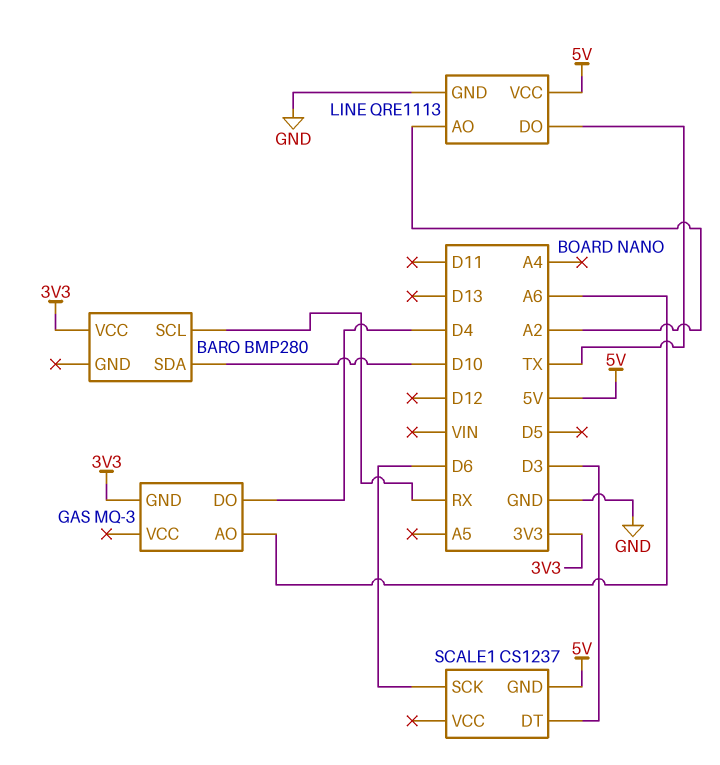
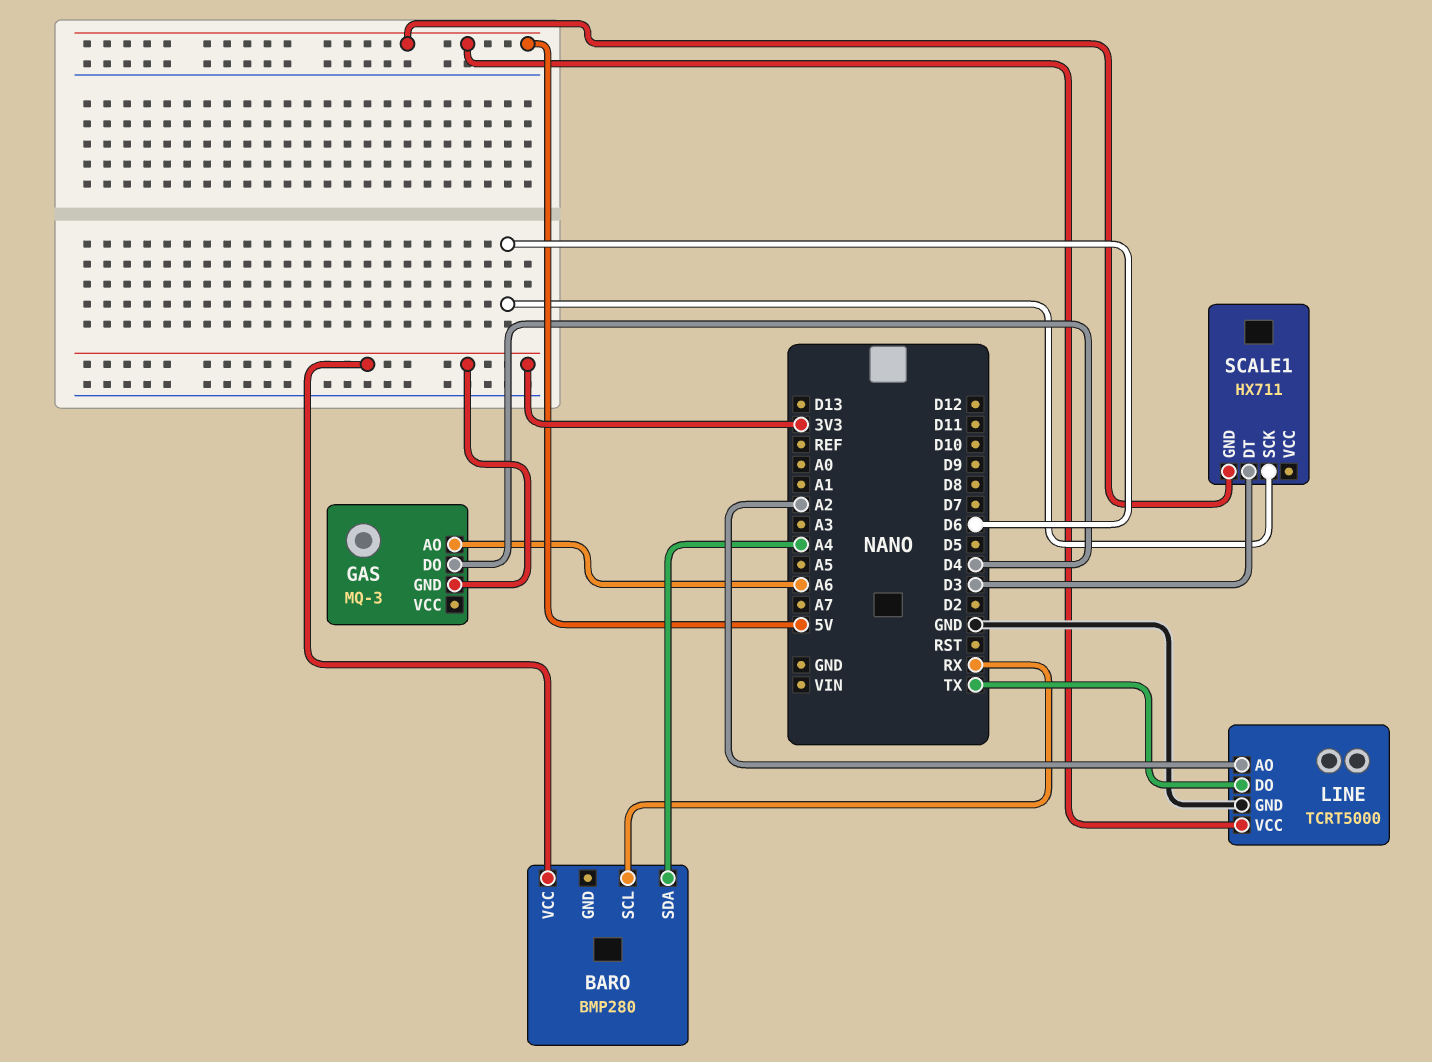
BARO pin SDA: D10 -> A4
LINE: QRE1113 -> TCRT5000
SCALE1: CS1237 -> HX711

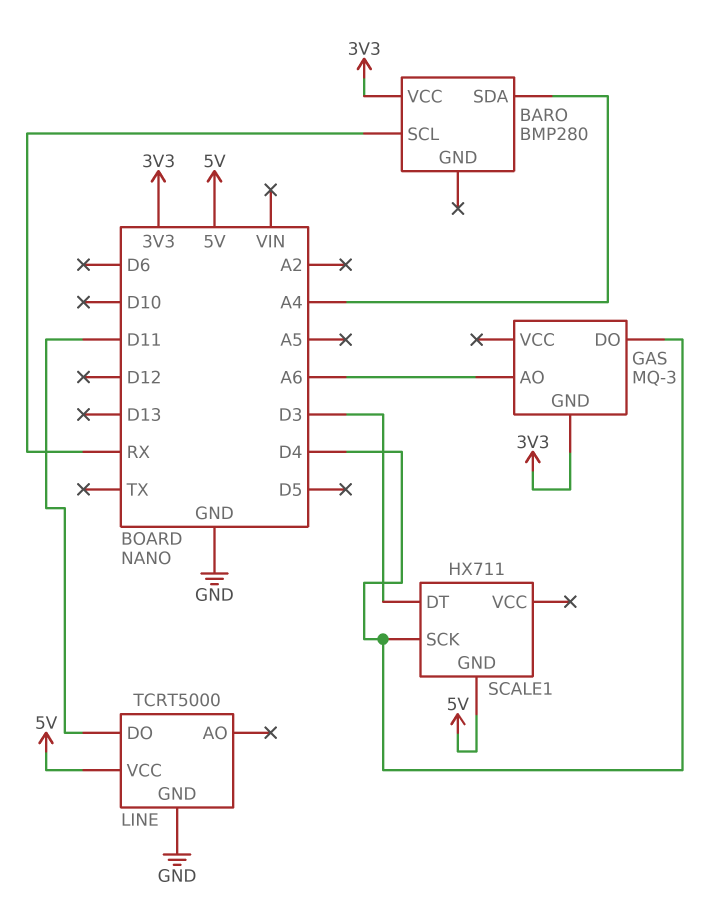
LINE pin AO: A2 -> none
LINE pin DO: TX -> D11
SCALE1 pin SCK: D6 -> D4

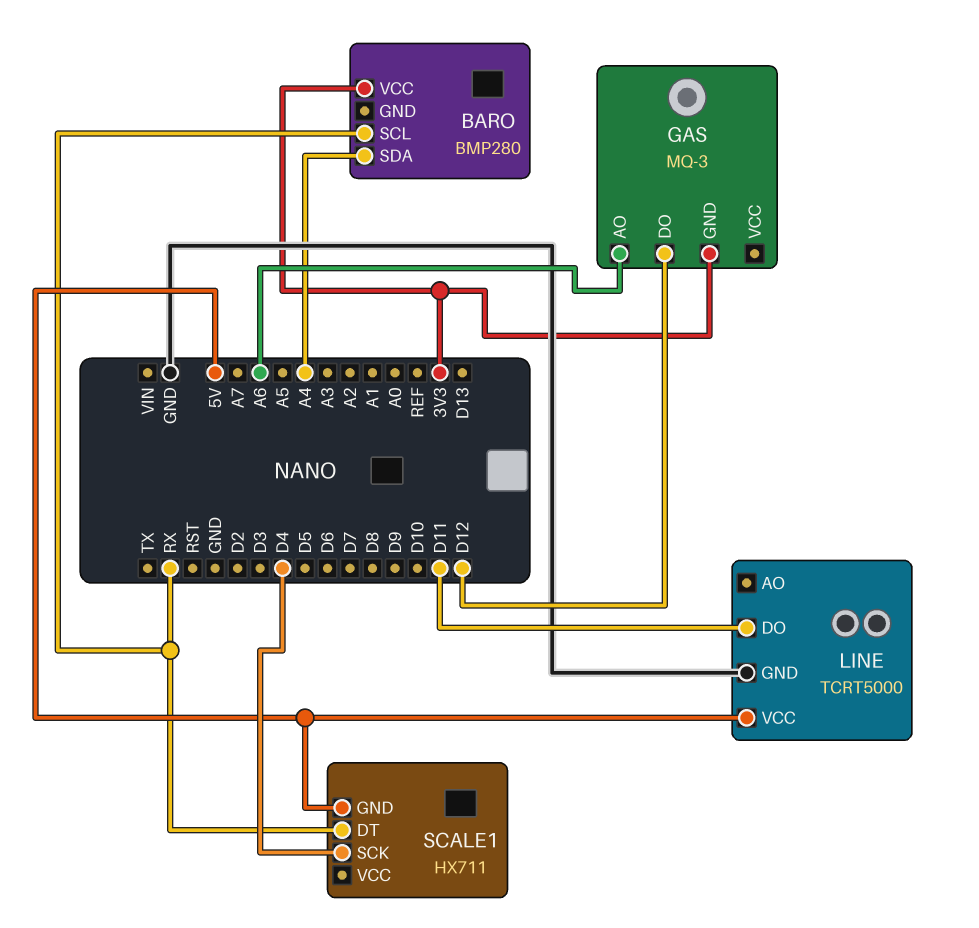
GAS pin DO: D4 -> D12
SCALE1 pin DT: D3 -> RX

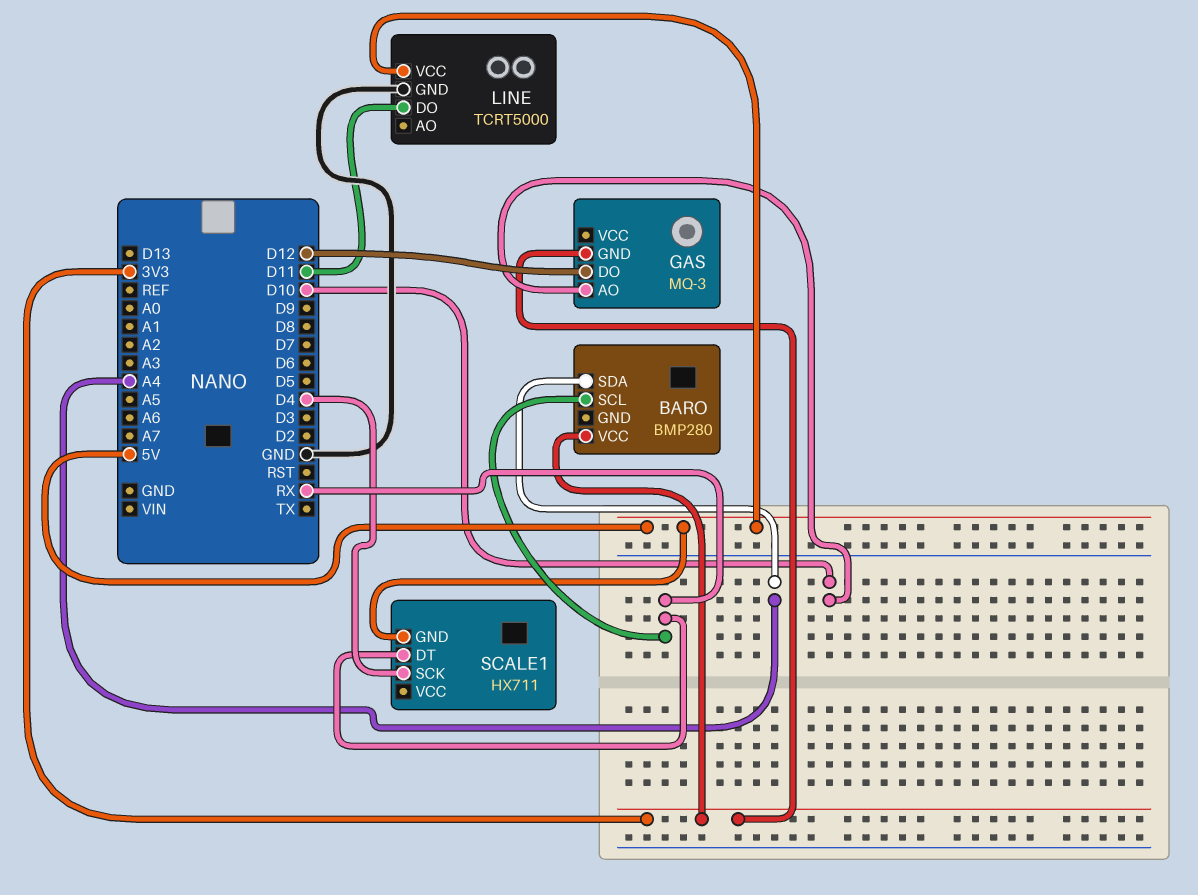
GAS pin AO: A6 -> D10

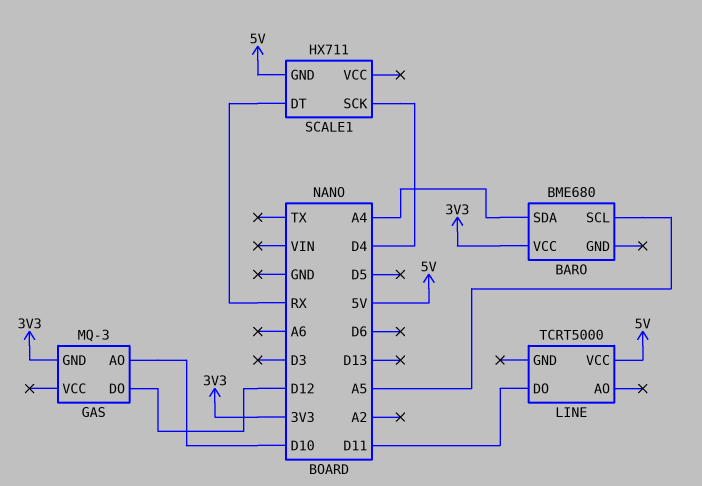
BARO: BMP280 -> BME680
BARO pin SCL: RX -> A5
LINE pin GND: GND -> none

